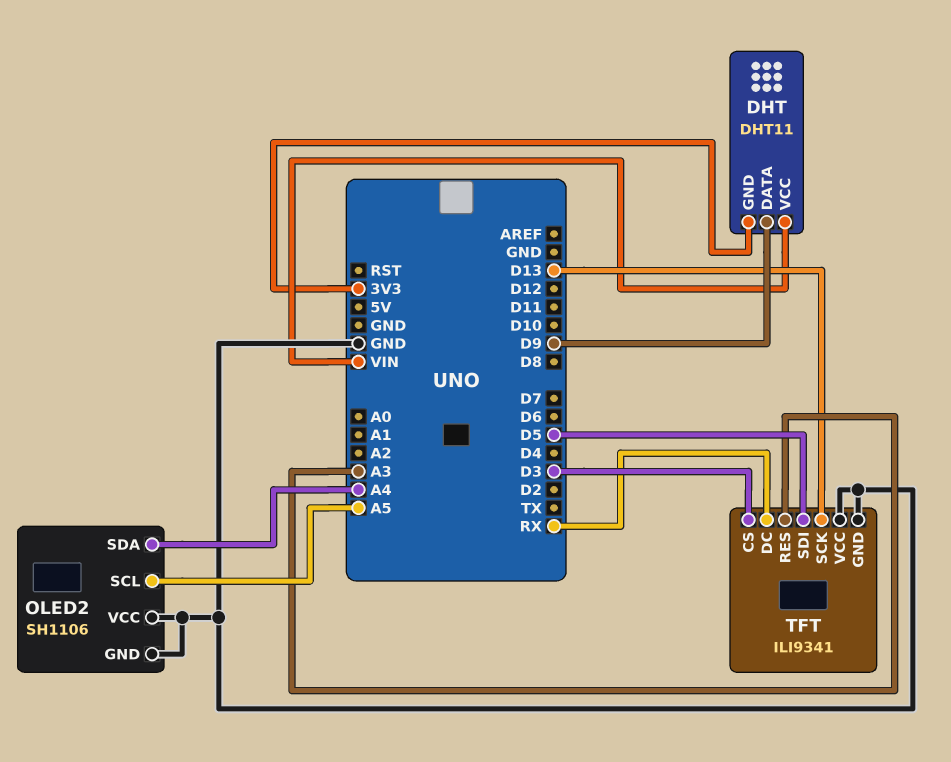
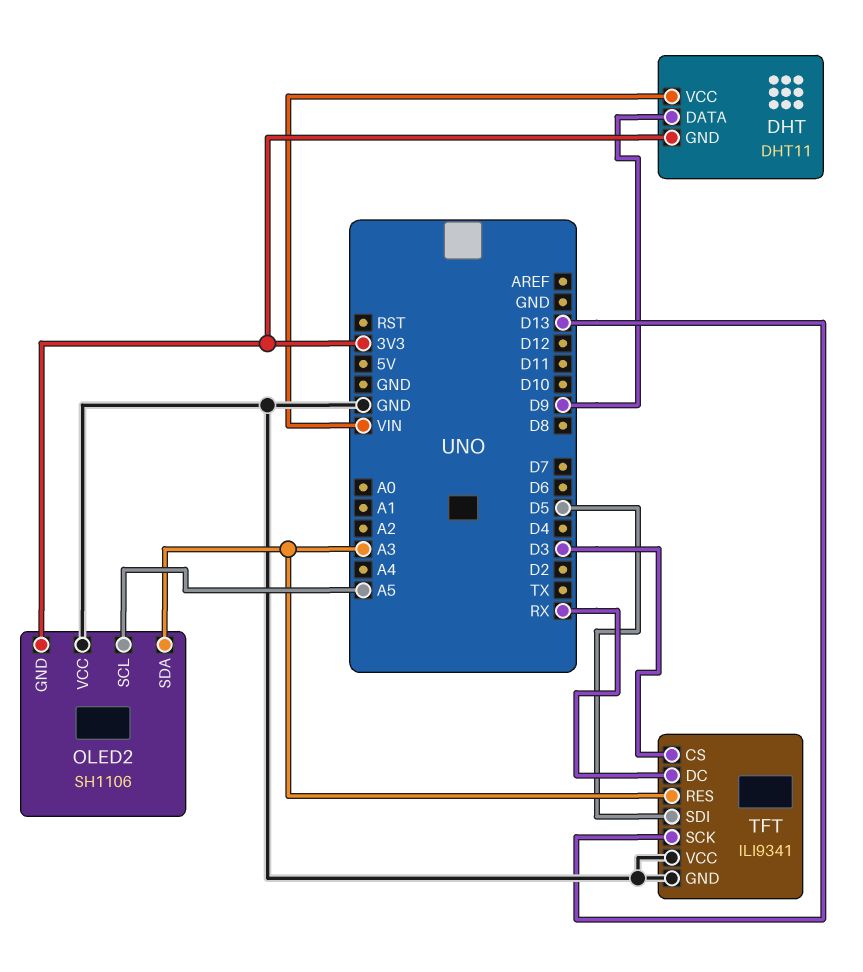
OLED2 pin GND: GND -> 3V3
OLED2 pin SDA: A4 -> A3

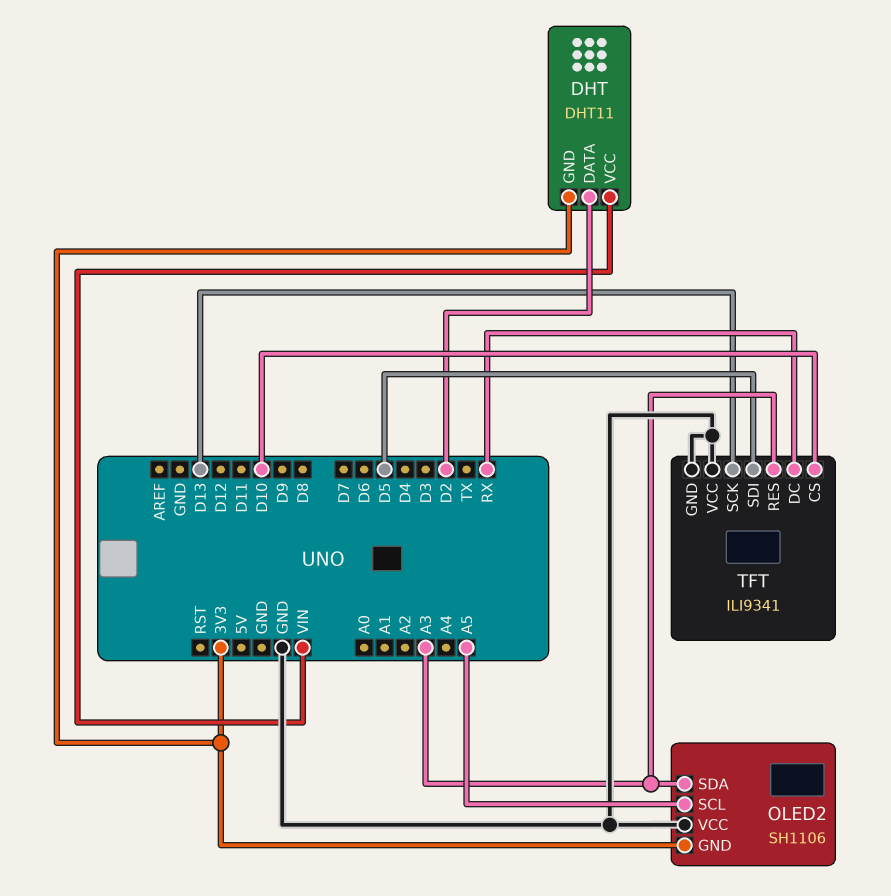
DHT pin DATA: D9 -> D2
TFT pin CS: D3 -> D10

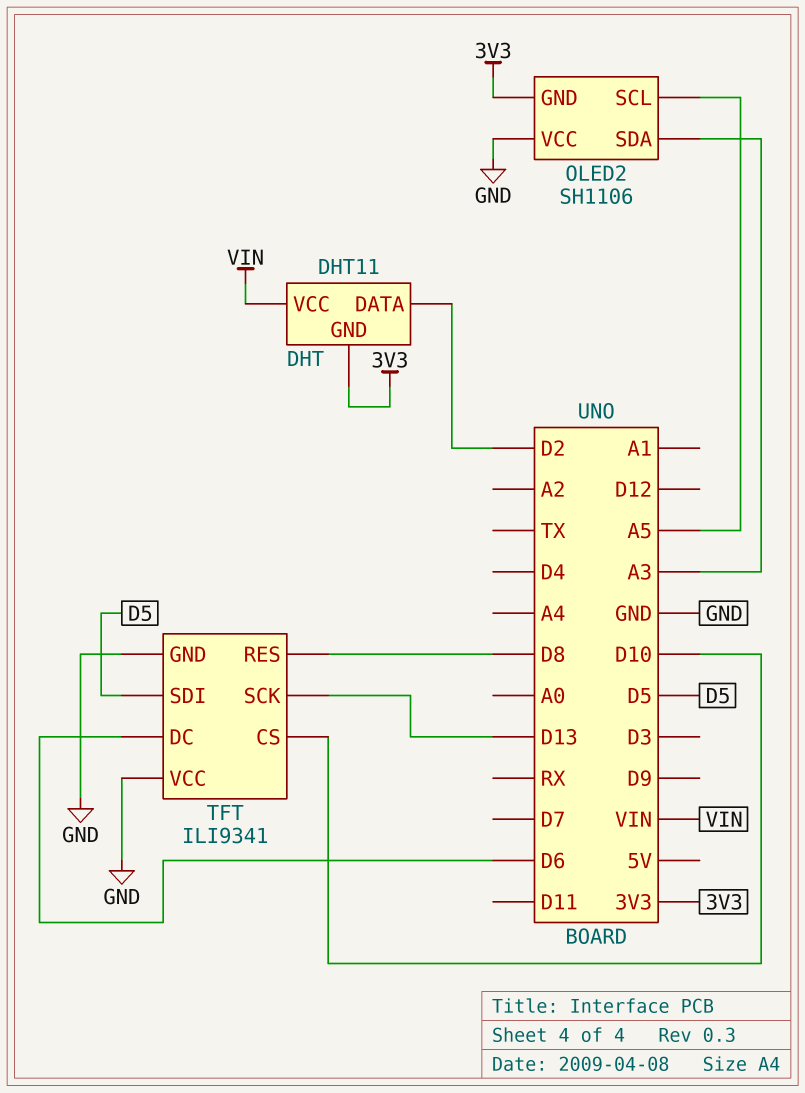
TFT pin DC: RX -> D6
TFT pin RES: A3 -> D8

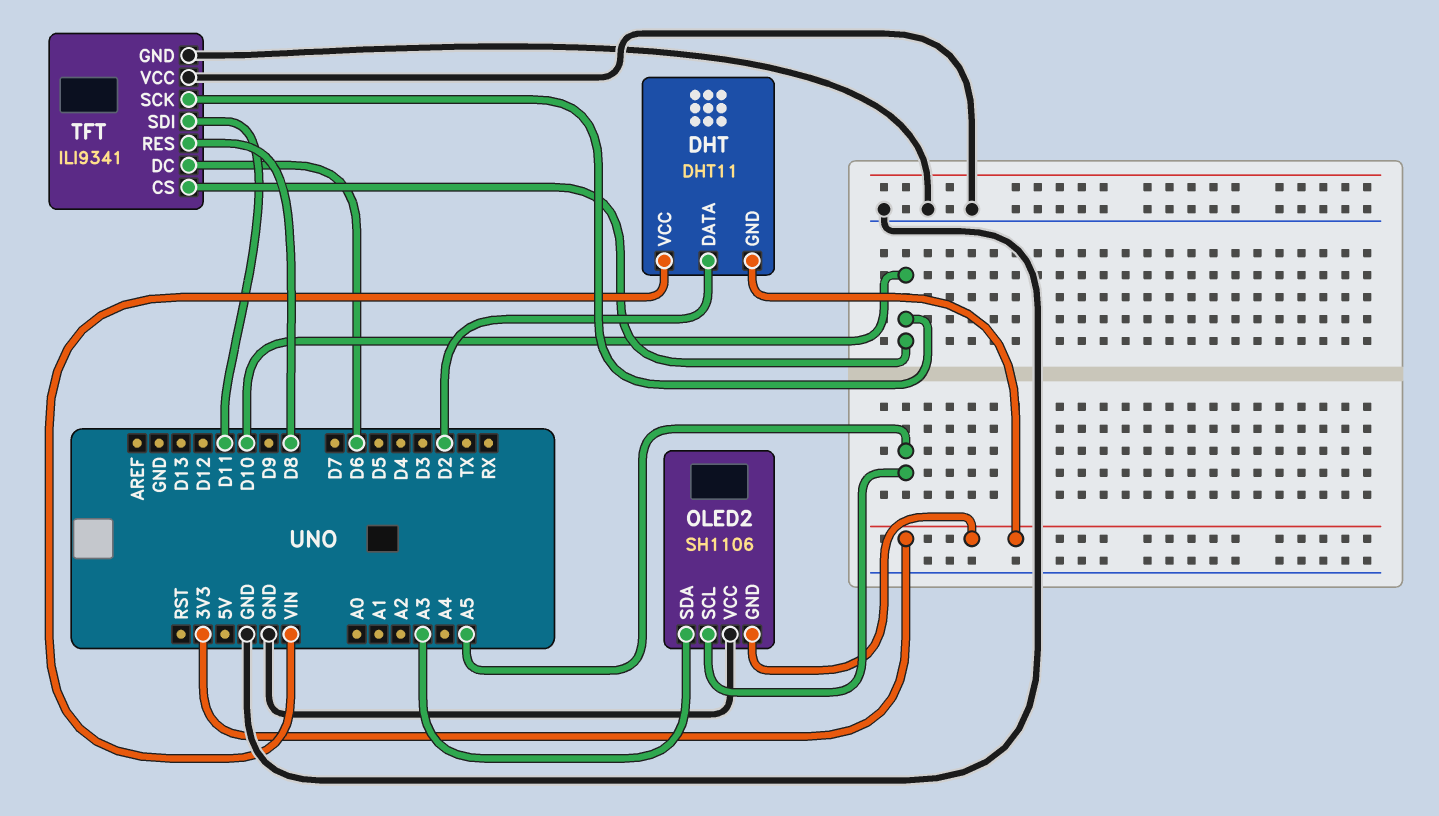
TFT pin SCK: D13 -> D10
TFT pin SDI: D5 -> D11

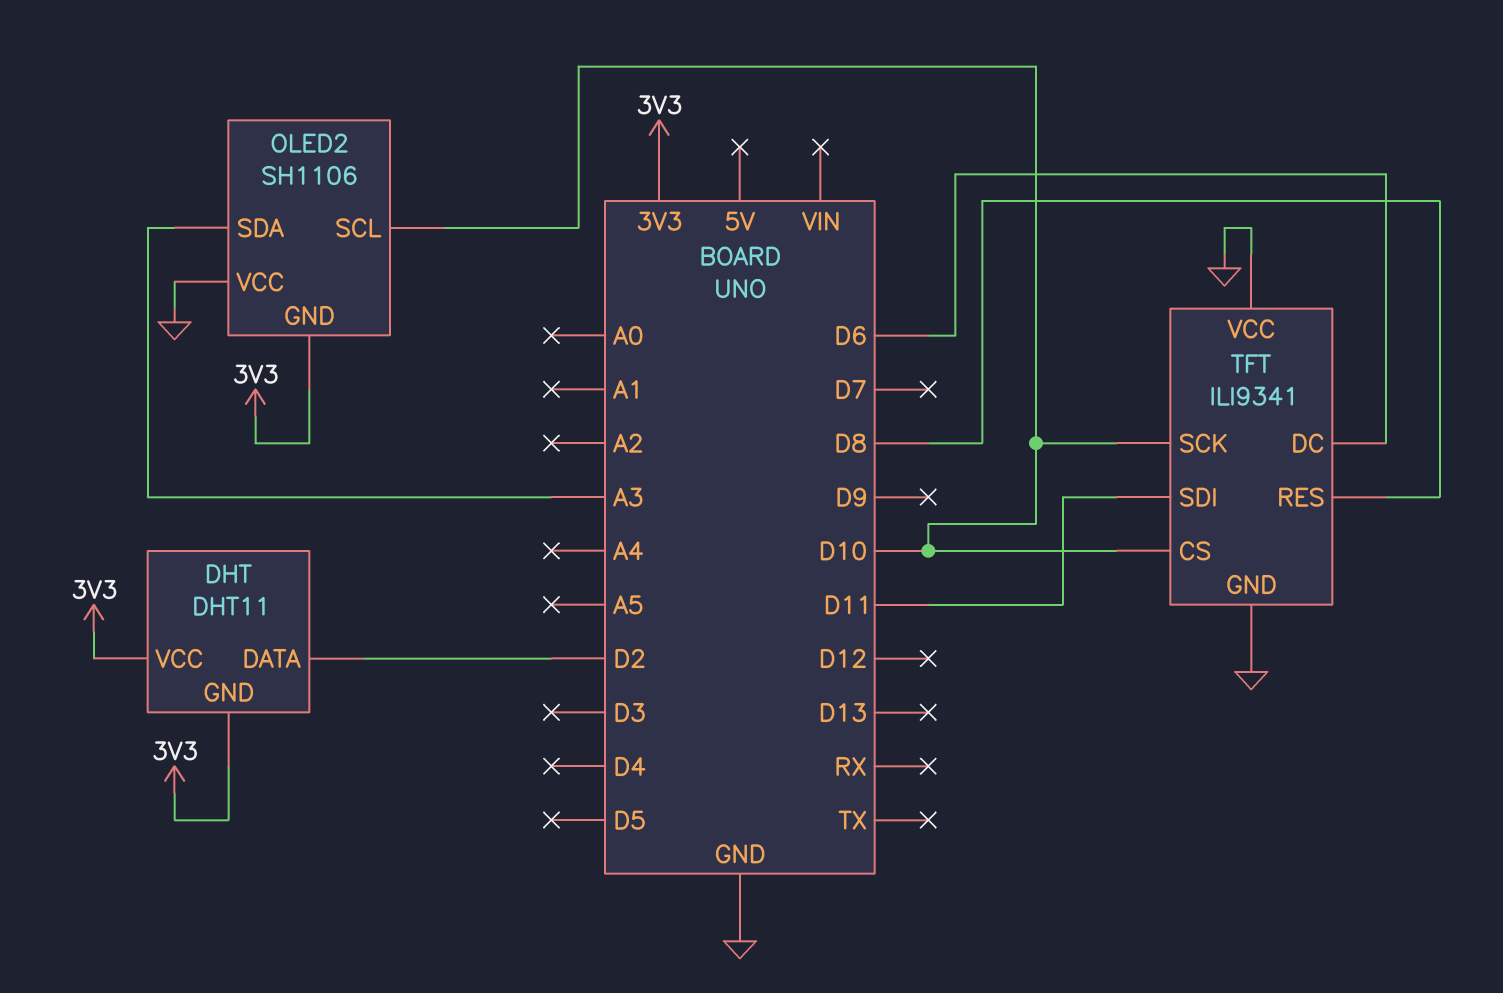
DHT pin VCC: VIN -> 3V3
OLED2 pin SCL: A5 -> D10

